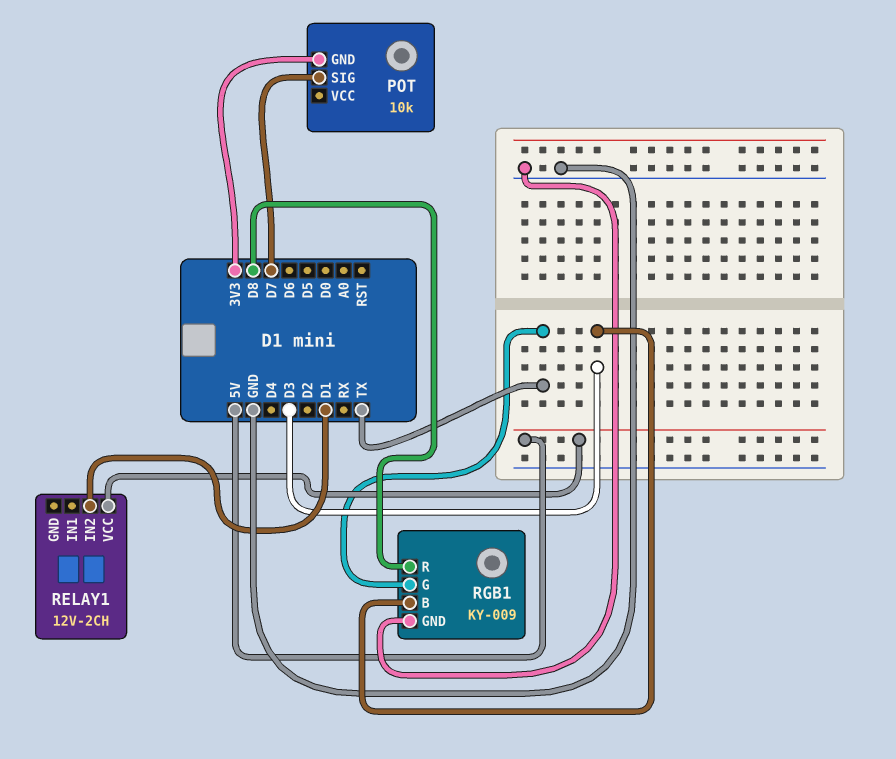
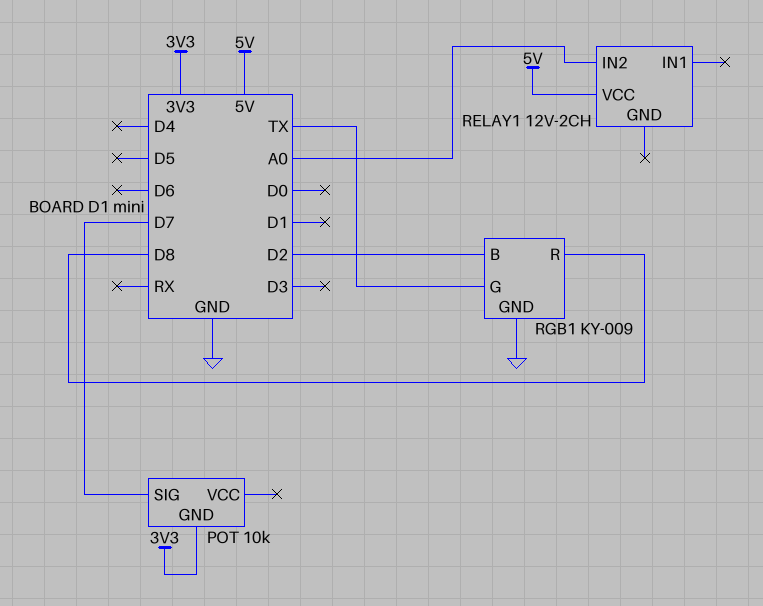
RELAY1 pin IN2: D1 -> A0
RGB1 pin B: D3 -> D2

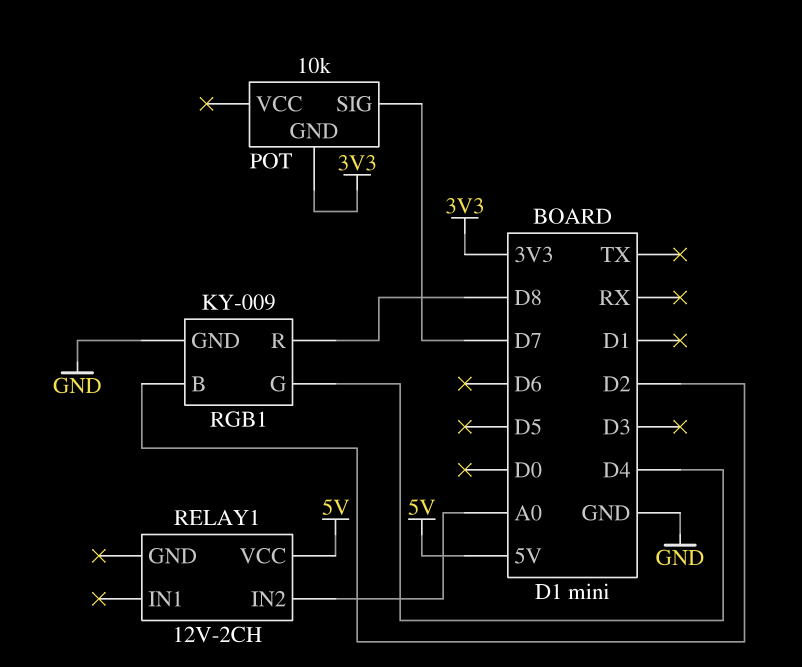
RGB1 pin G: TX -> D4

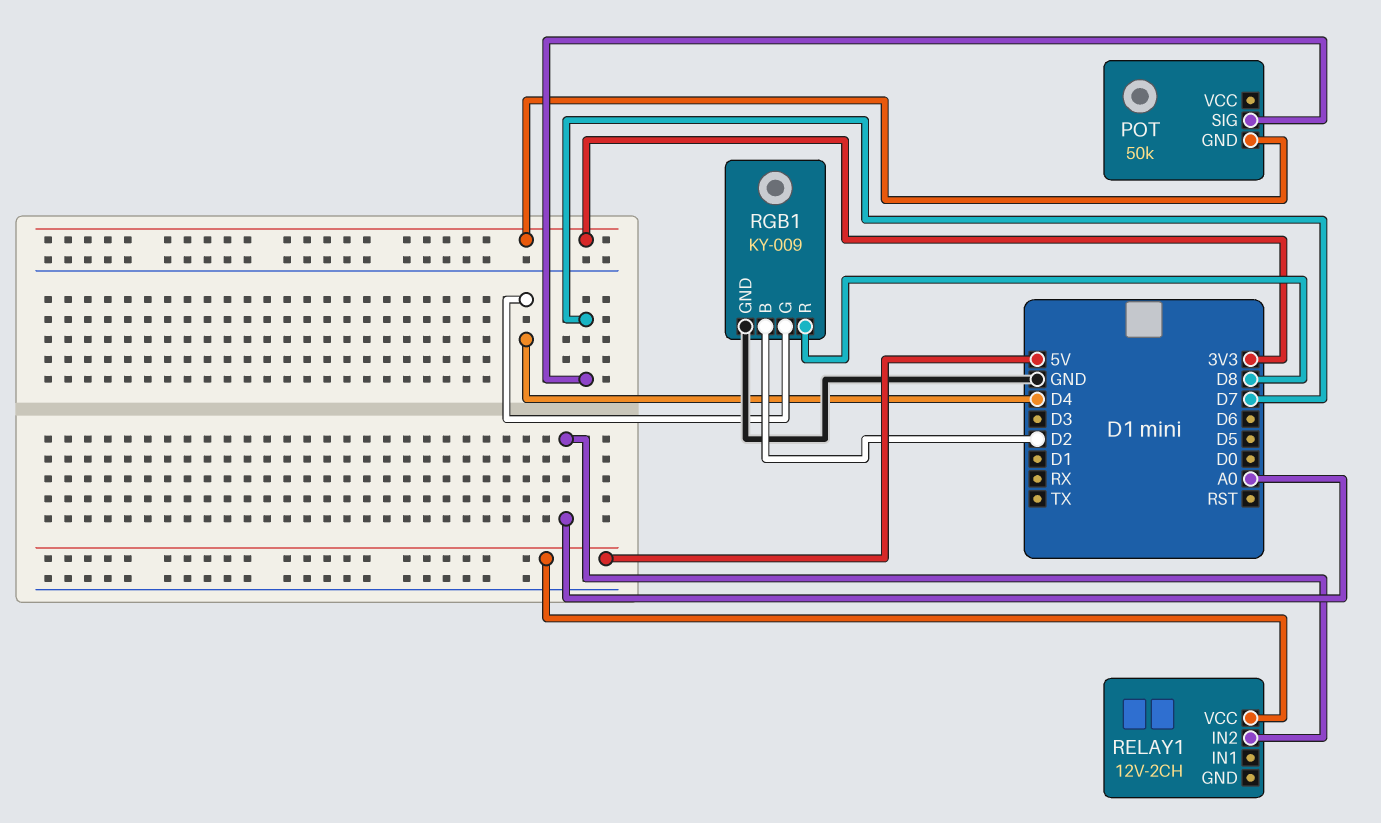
POT: 10k -> 50k

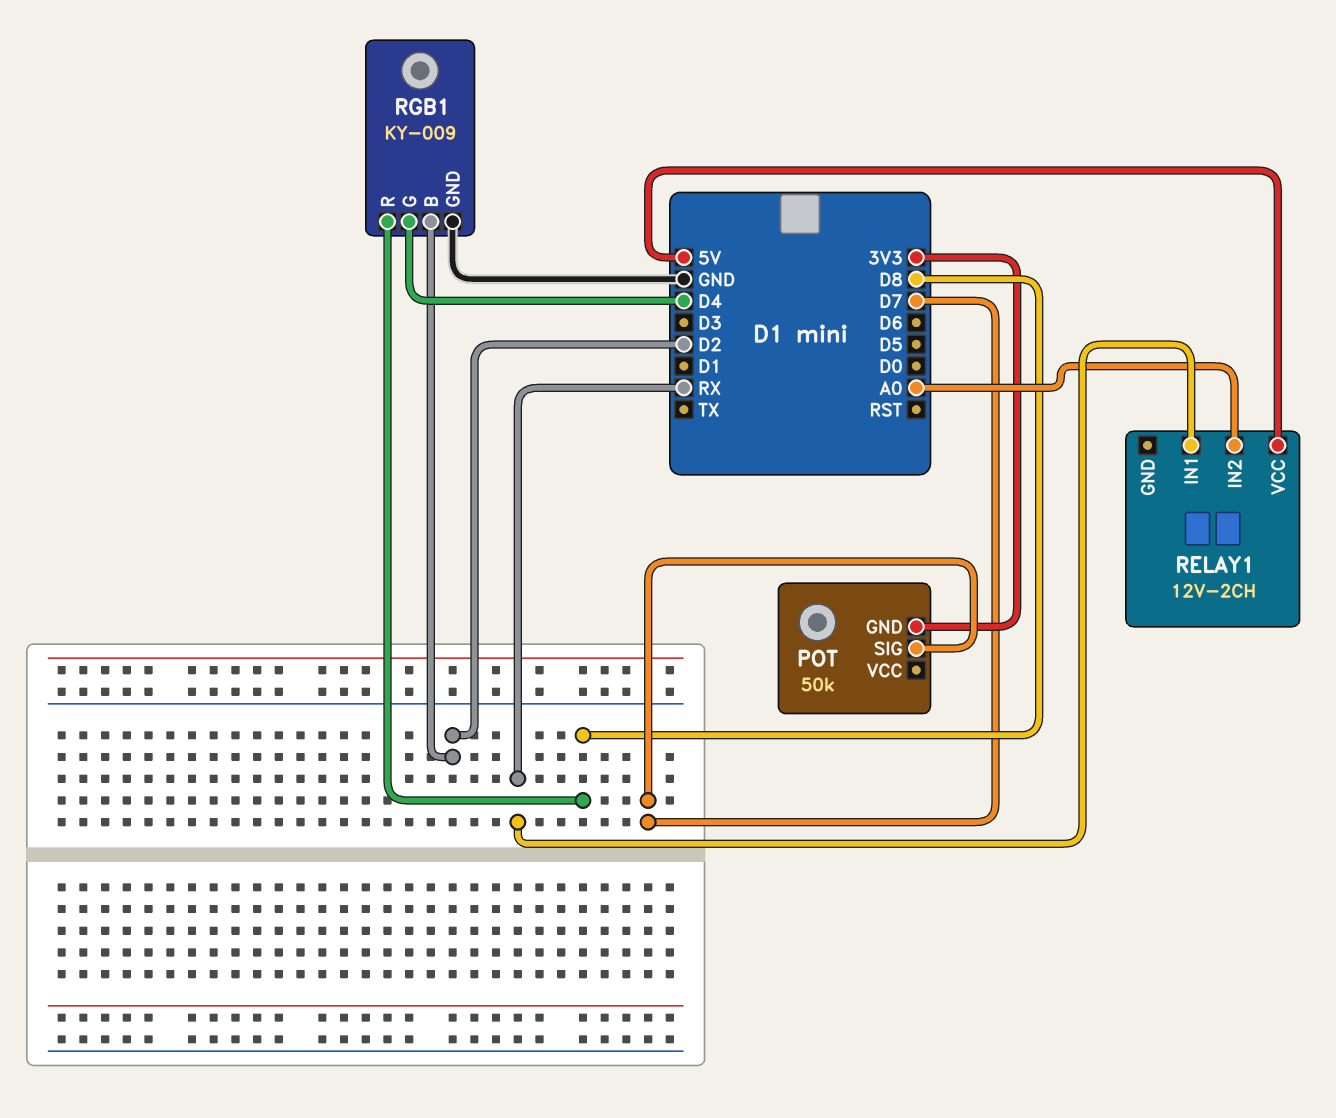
RELAY1 pin IN1: none -> RX

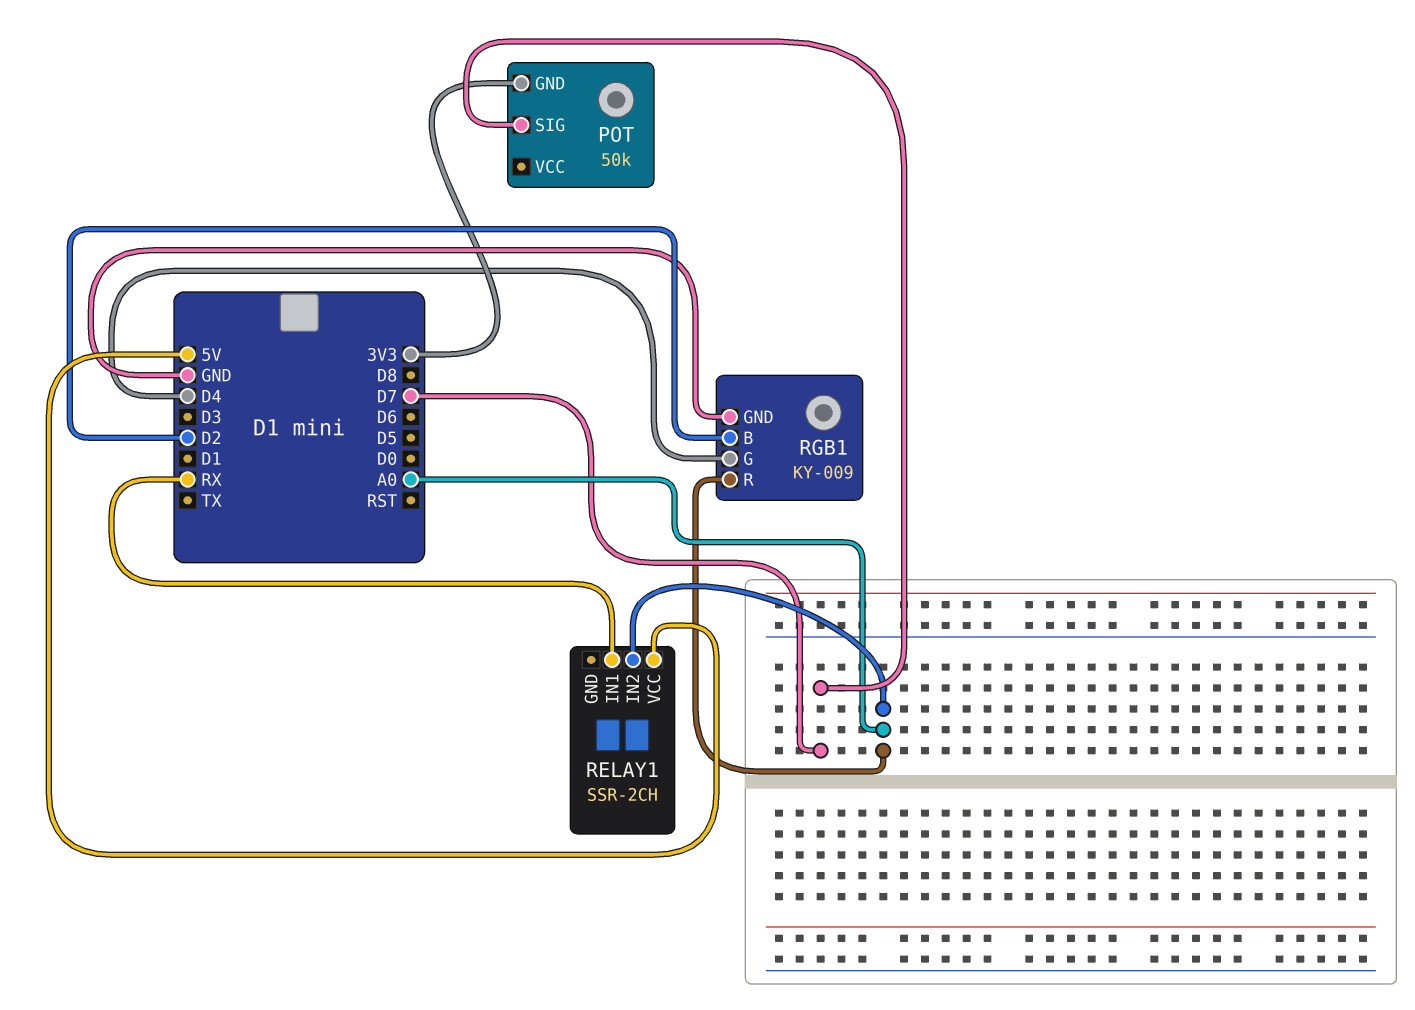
RELAY1: 12V-2CH -> SSR-2CH
RGB1 pin R: D8 -> A0

